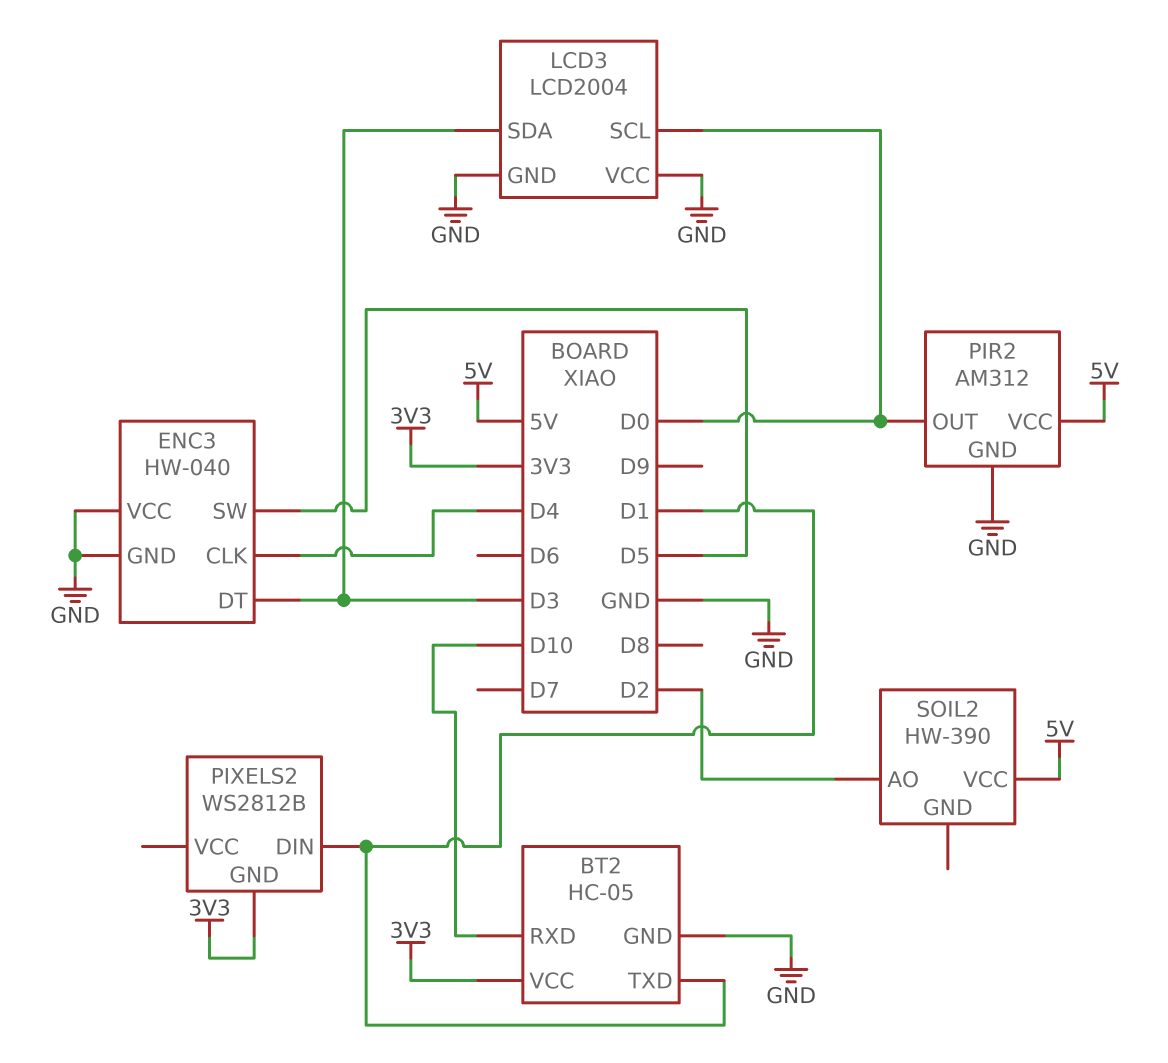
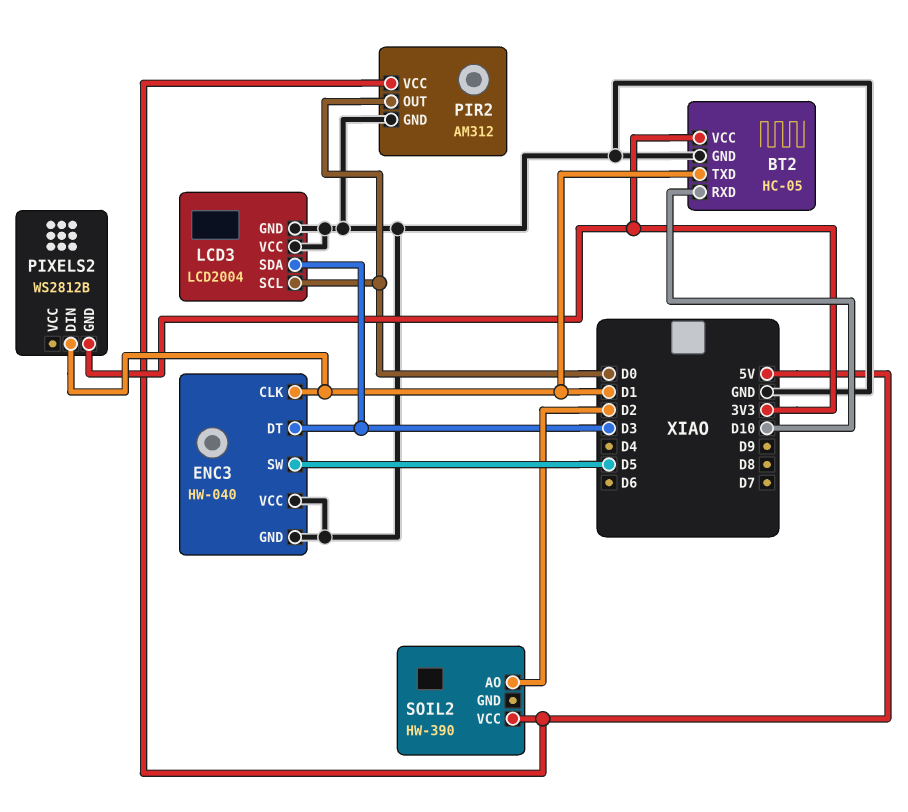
ENC3 pin CLK: D4 -> D1

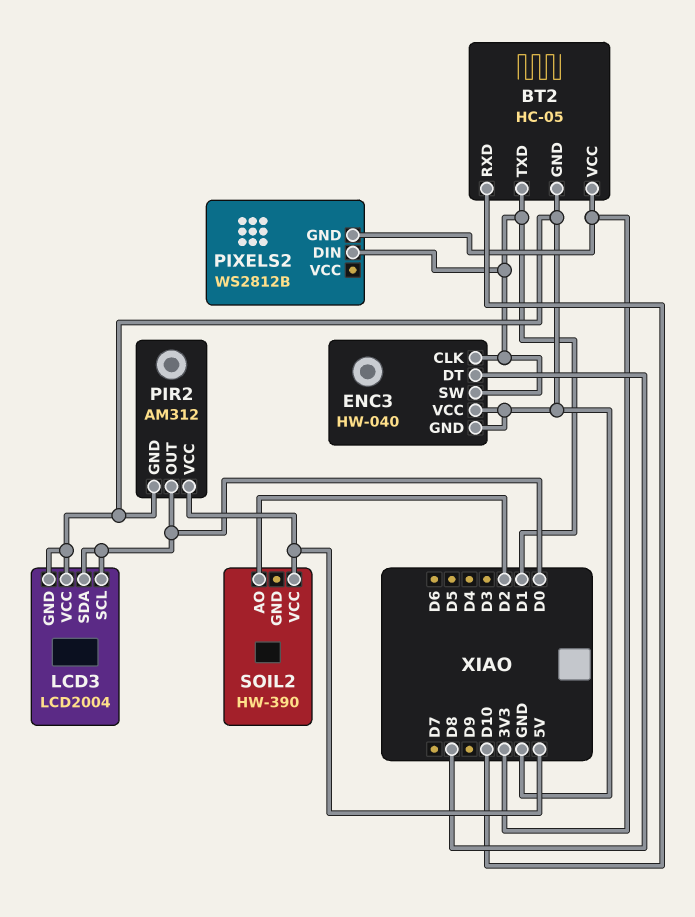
ENC3 pin DT: D3 -> D8
ENC3 pin SW: D5 -> D1
LCD3 pin SDA: D3 -> D0

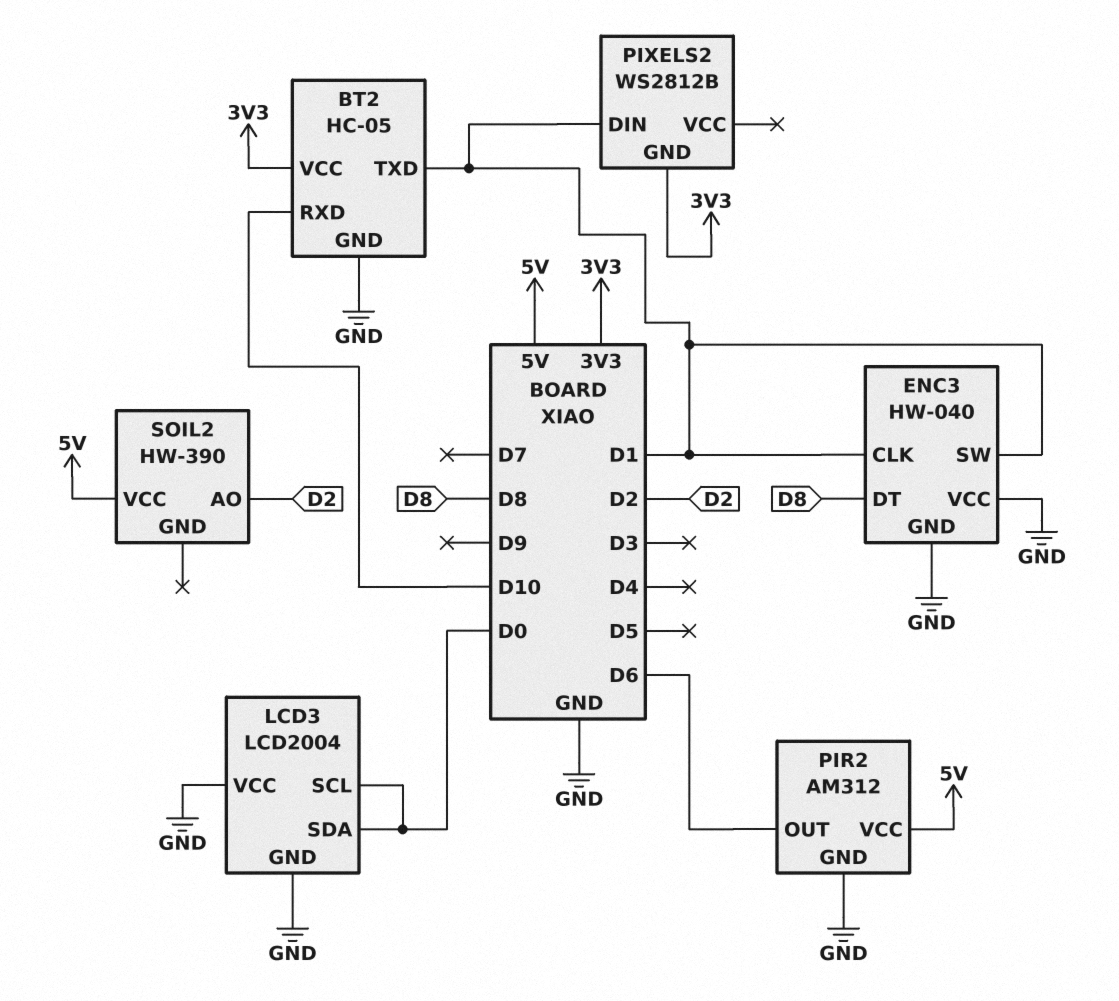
PIR2 pin OUT: D0 -> D6

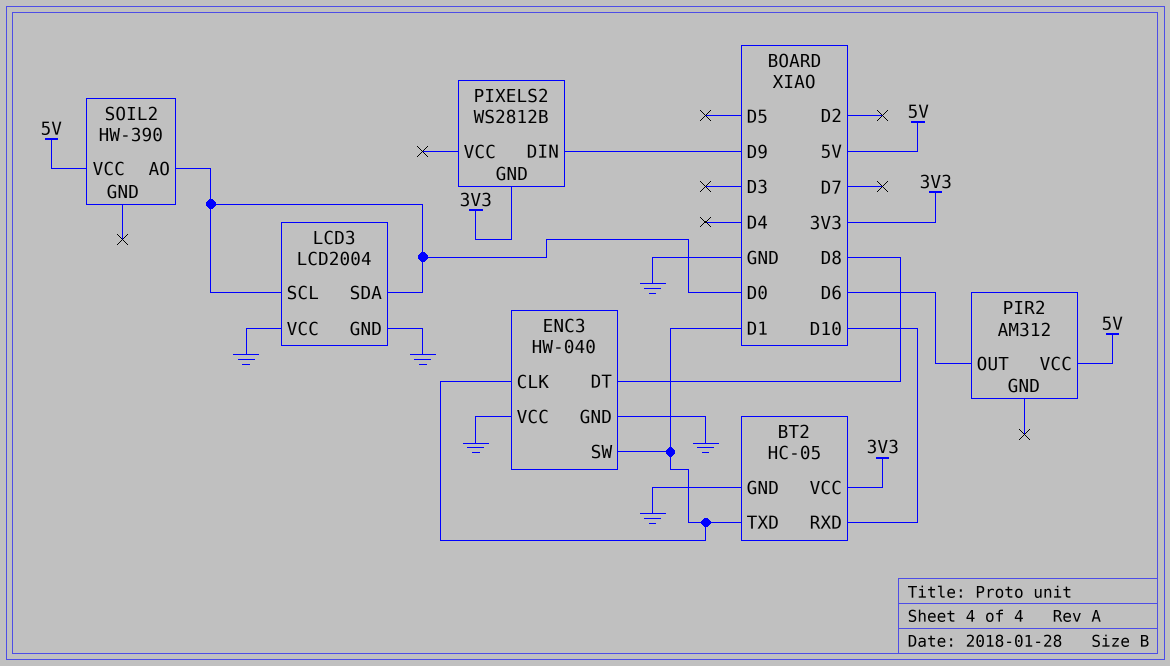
PIR2 pin GND: GND -> none
PIXELS2 pin DIN: D1 -> D9
SOIL2 pin AO: D2 -> D0

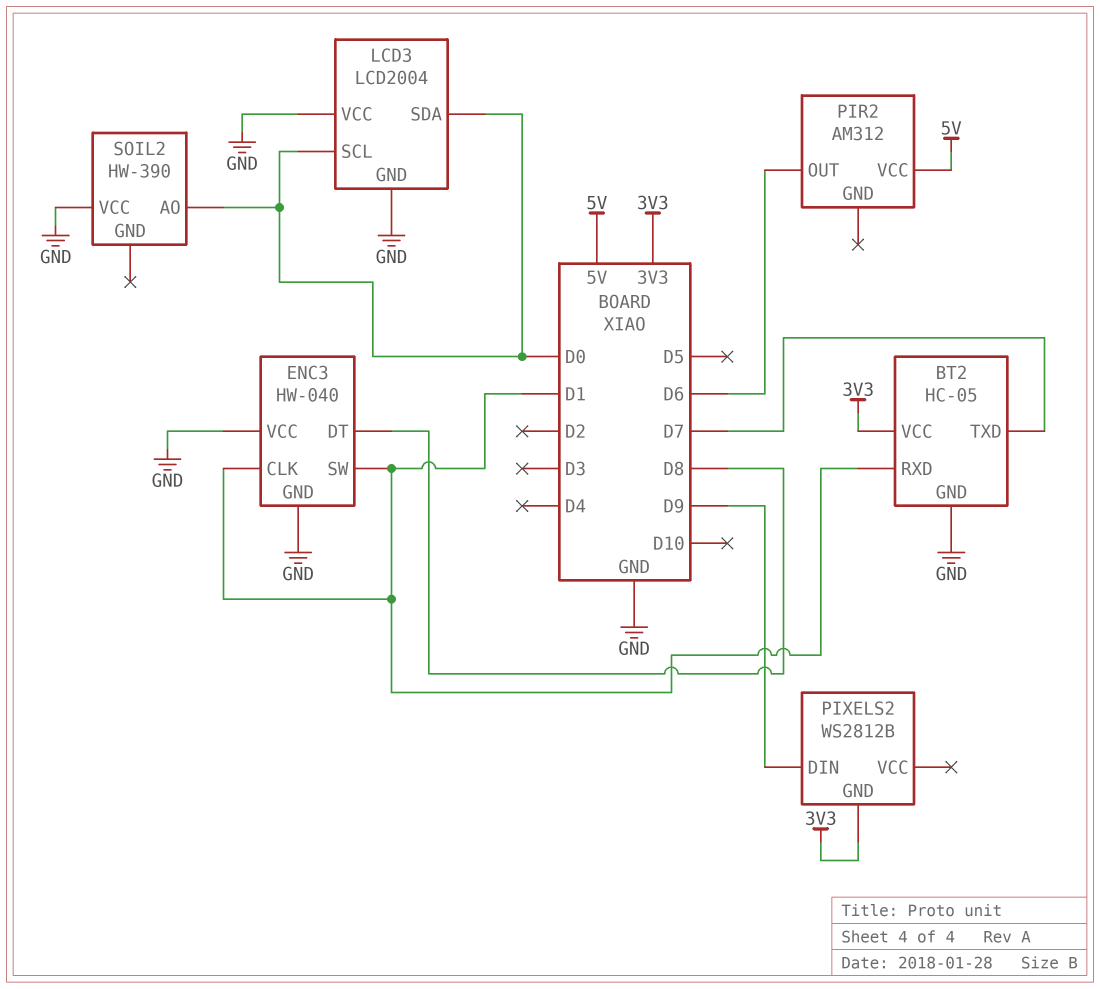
BT2 pin RXD: D10 -> D1
BT2 pin TXD: D1 -> D7
SOIL2 pin VCC: 5V -> GND

